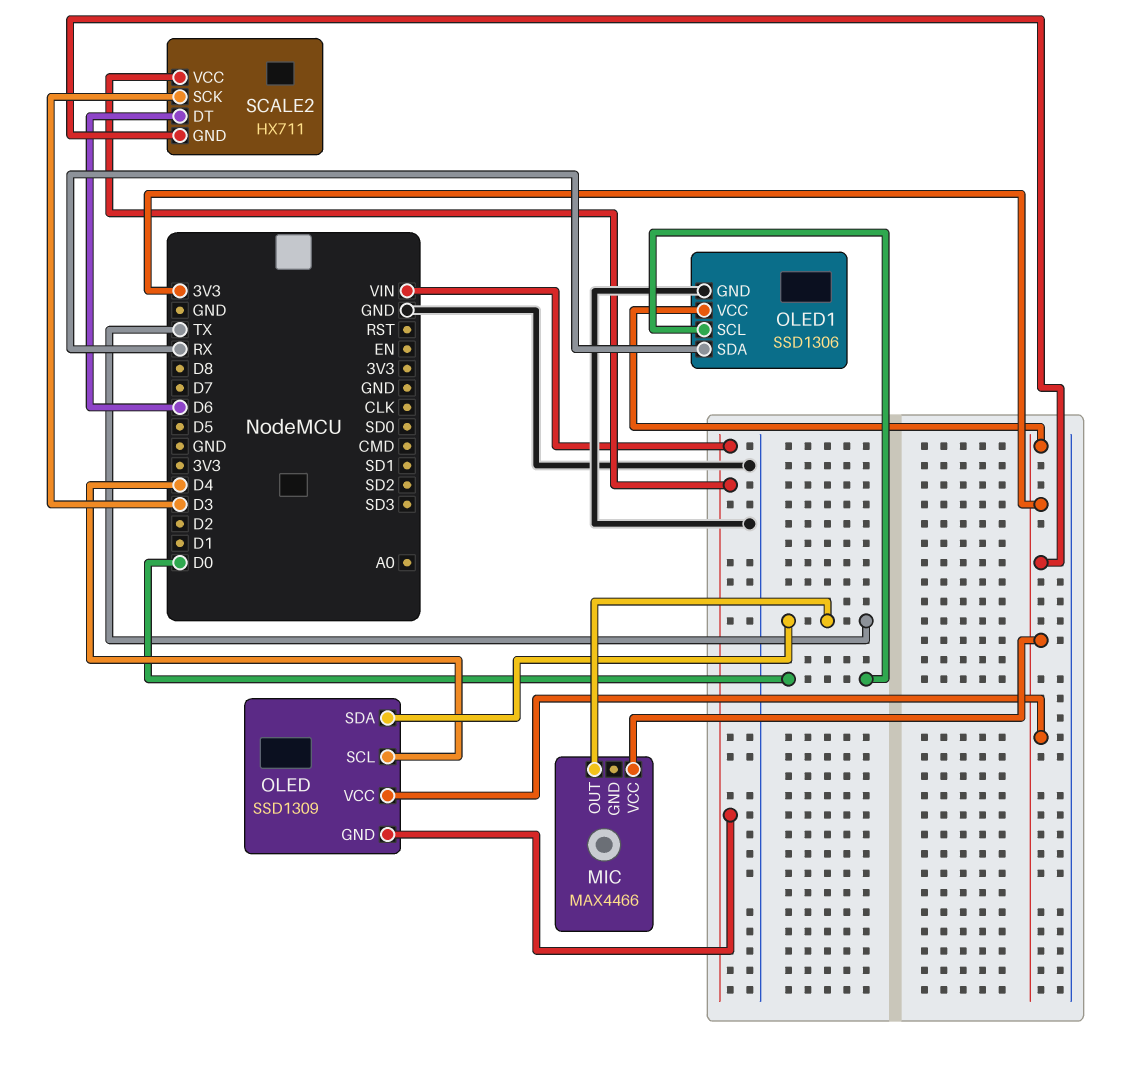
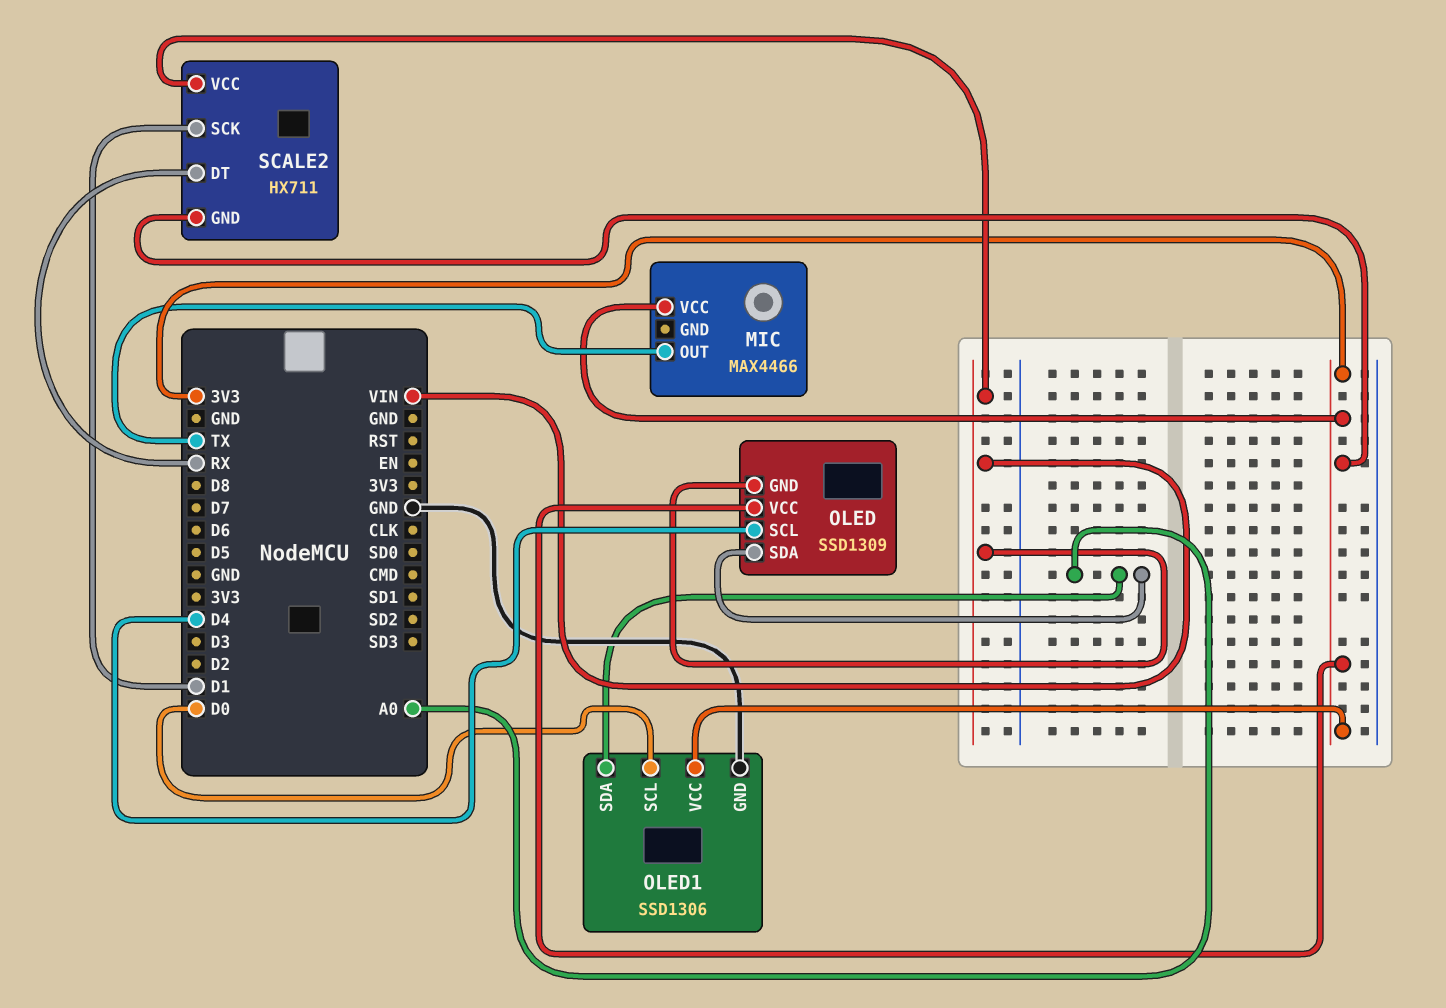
OLED pin SDA: TX -> A0
OLED1 pin SDA: RX -> A0
SCALE2 pin DT: D6 -> RX
SCALE2 pin SCK: D3 -> D1

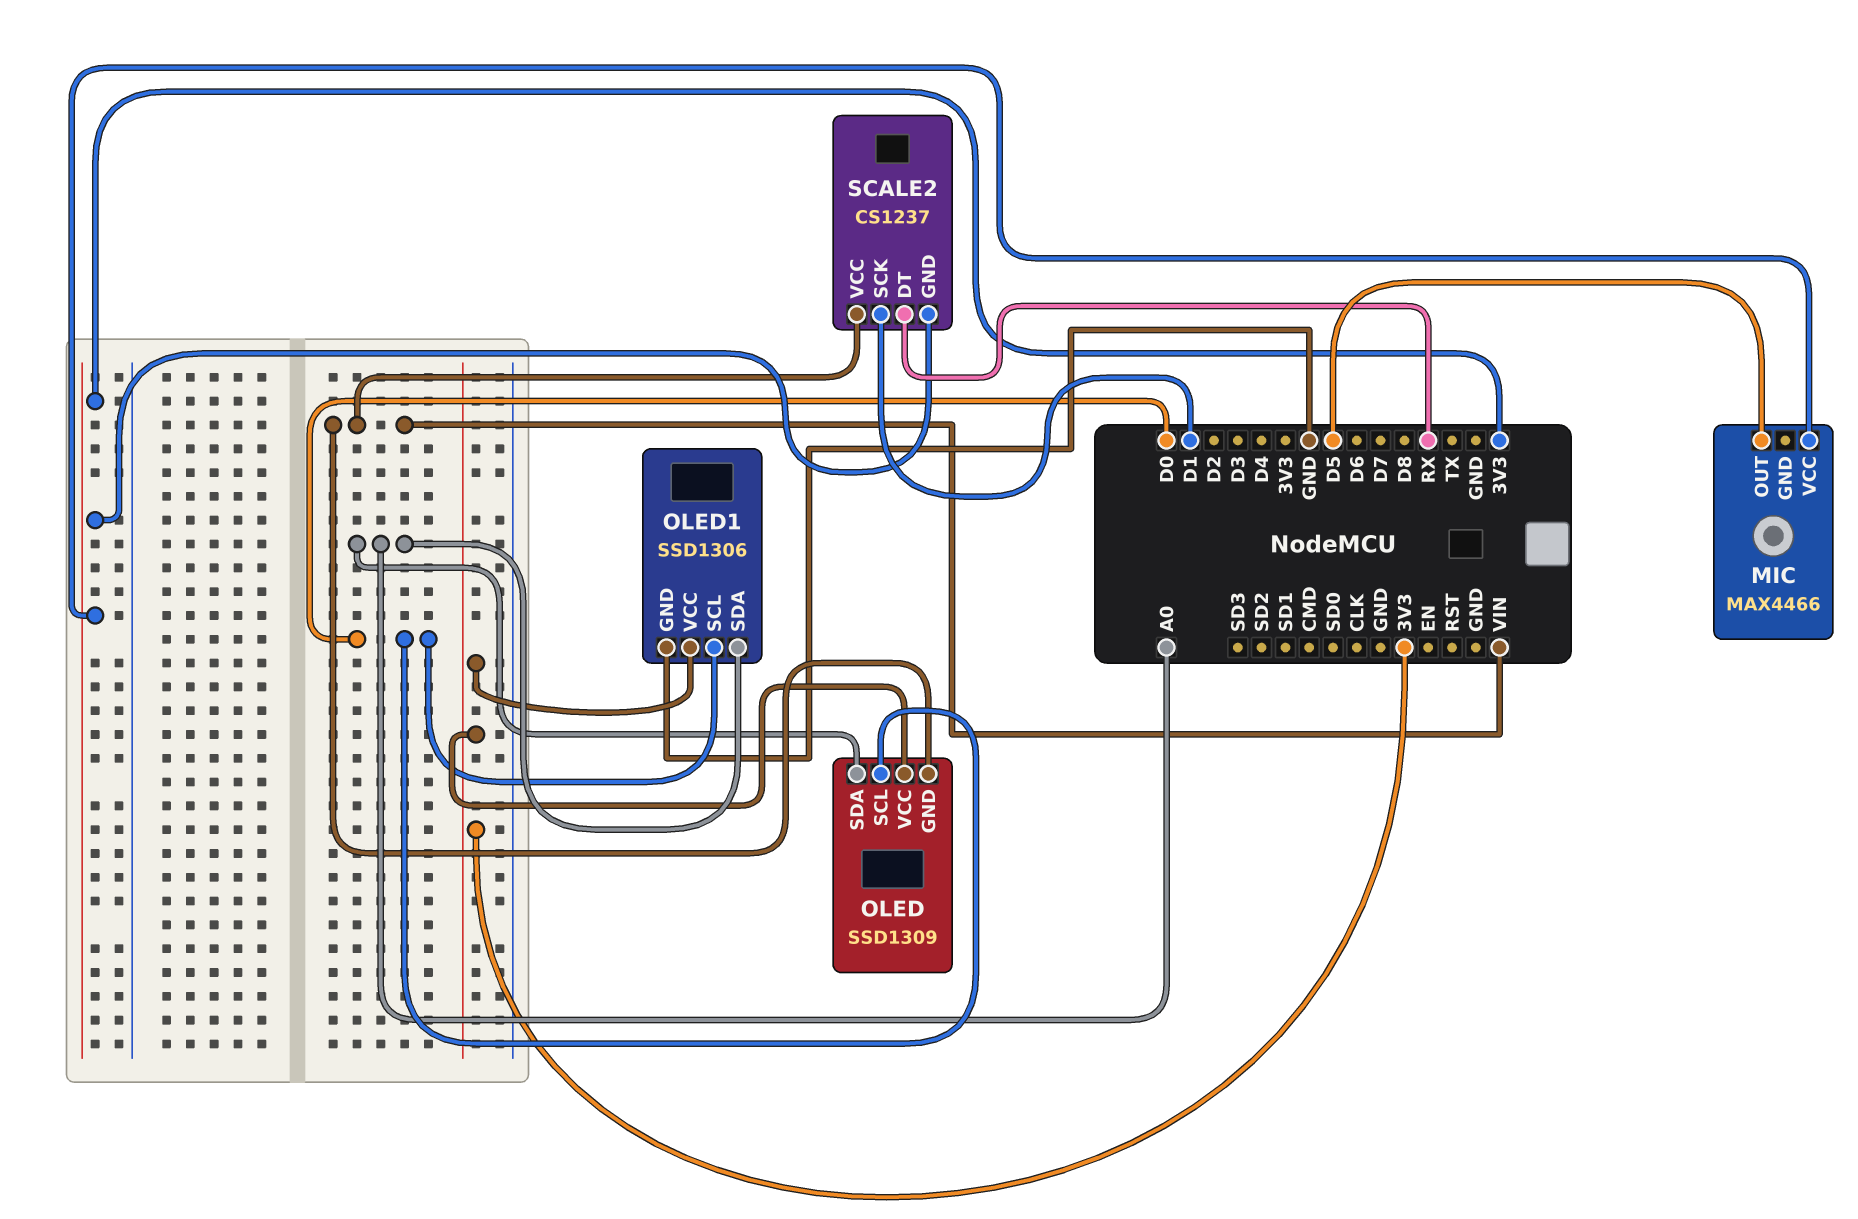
MIC pin OUT: TX -> D5
OLED pin SCL: D4 -> D0
SCALE2: HX711 -> CS1237

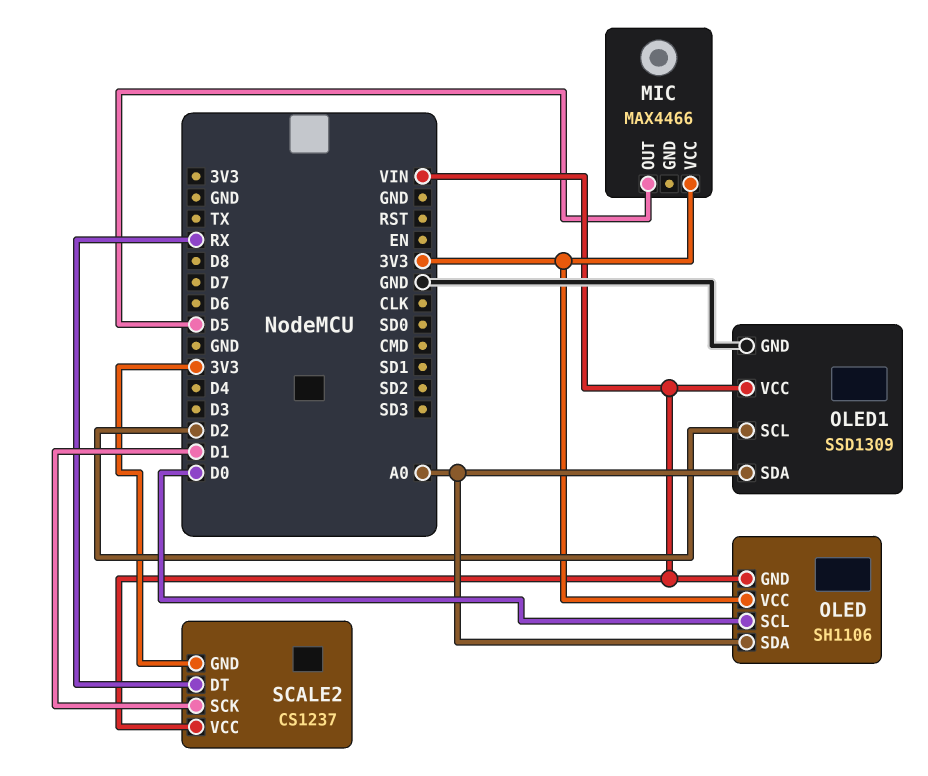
OLED: SSD1309 -> SH1106
OLED1: SSD1306 -> SSD1309
OLED1 pin SCL: D0 -> D2
OLED1 pin VCC: 3V3 -> VIN

